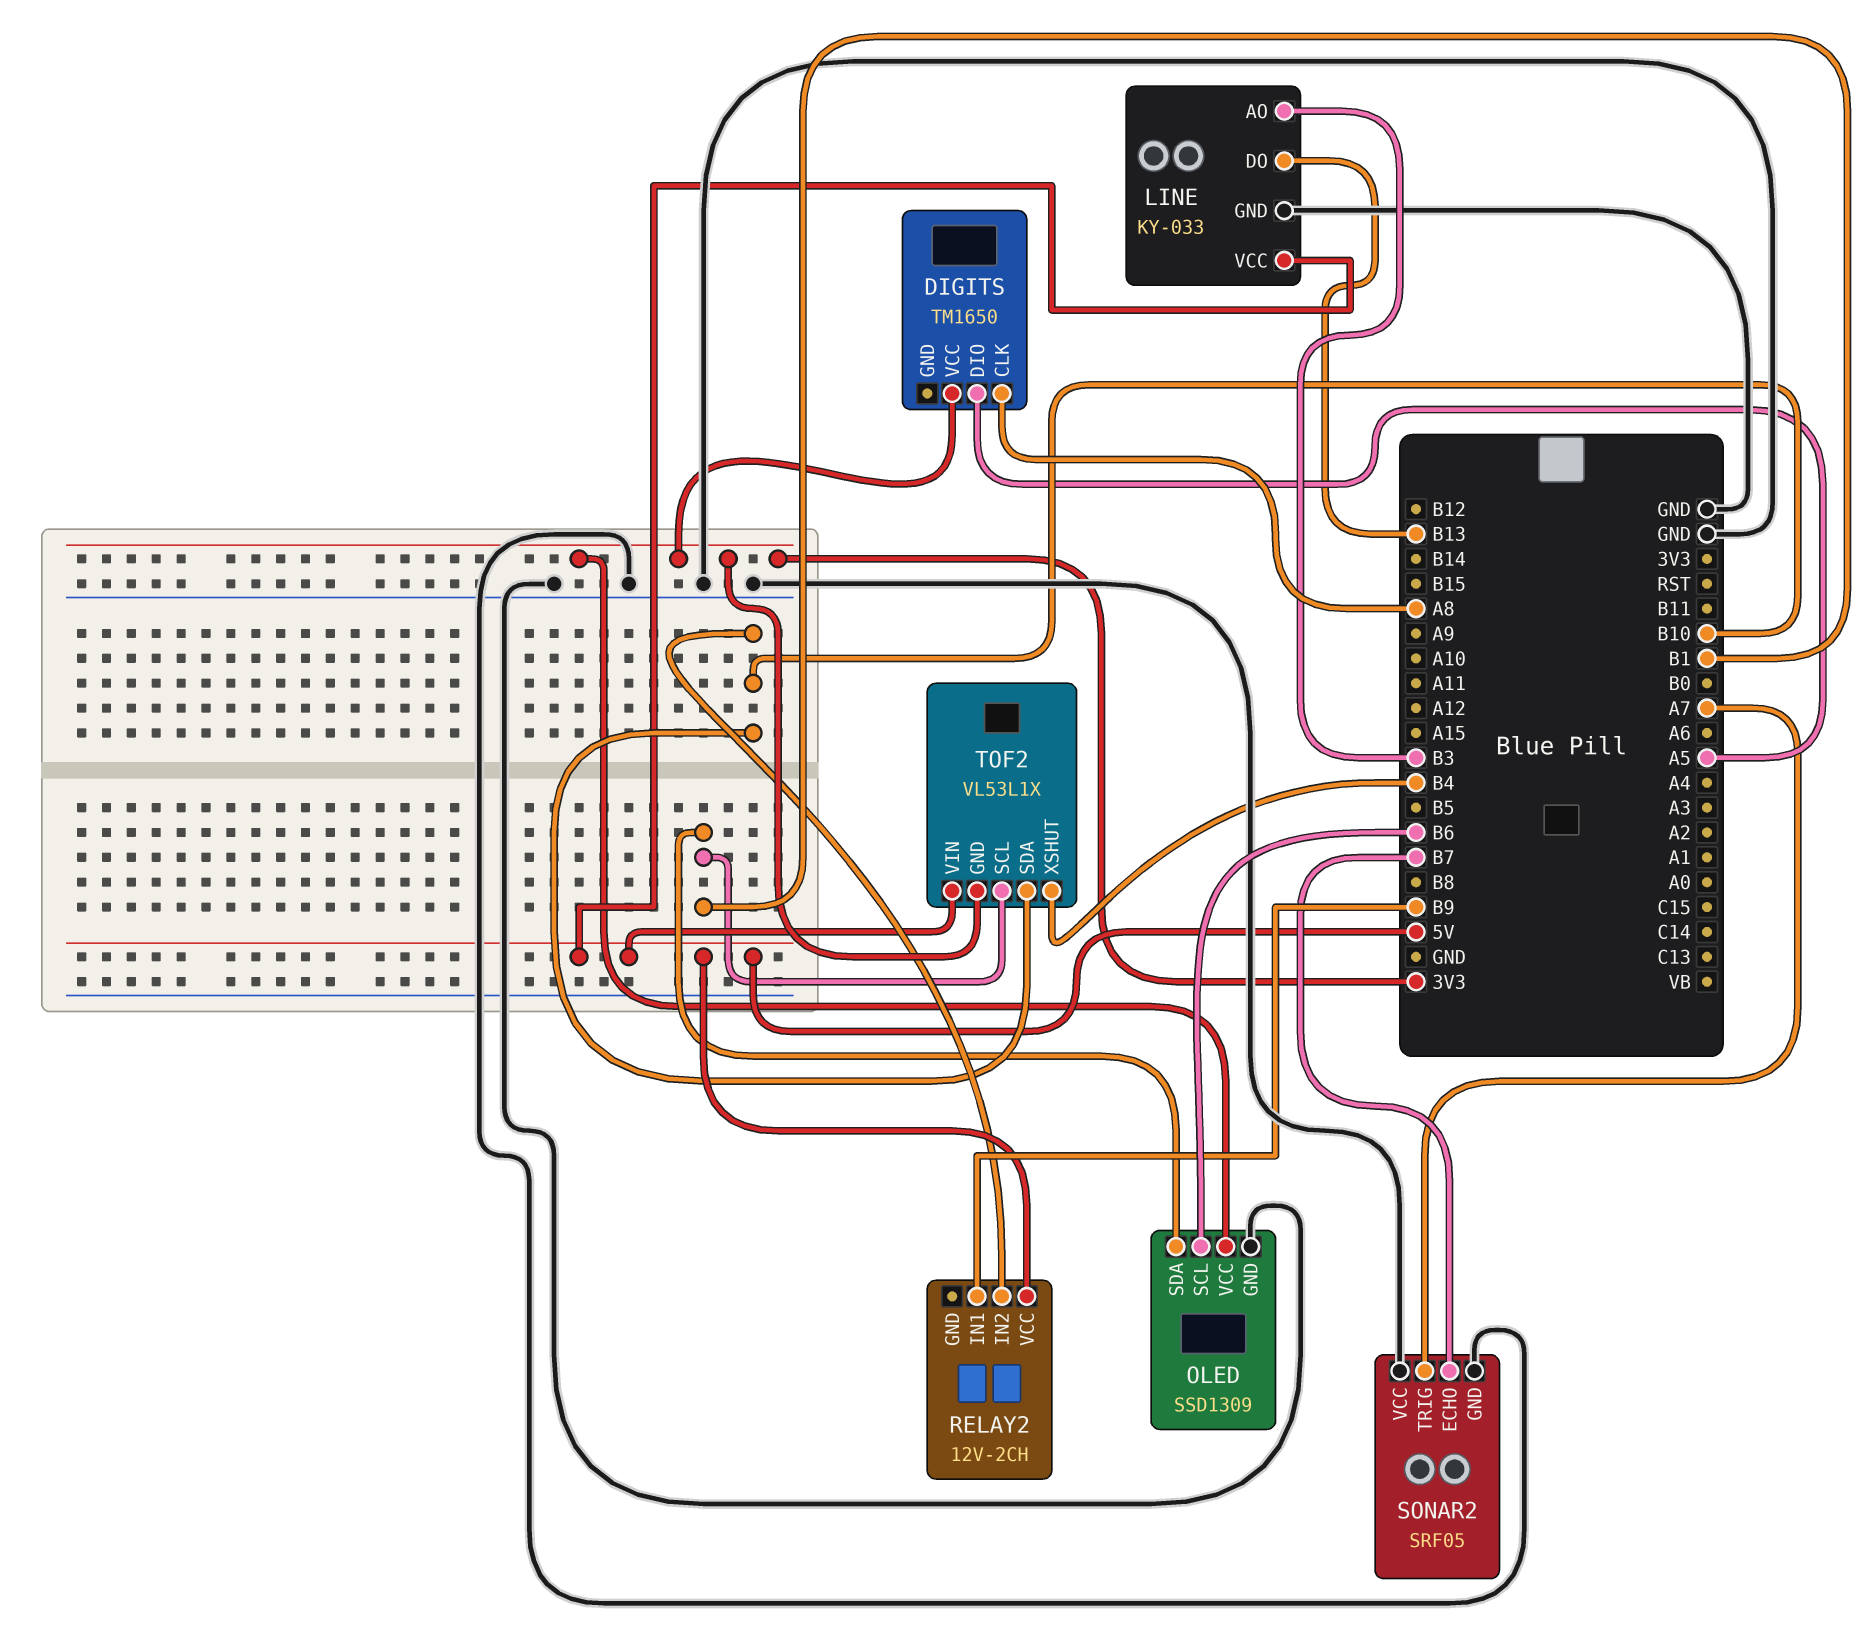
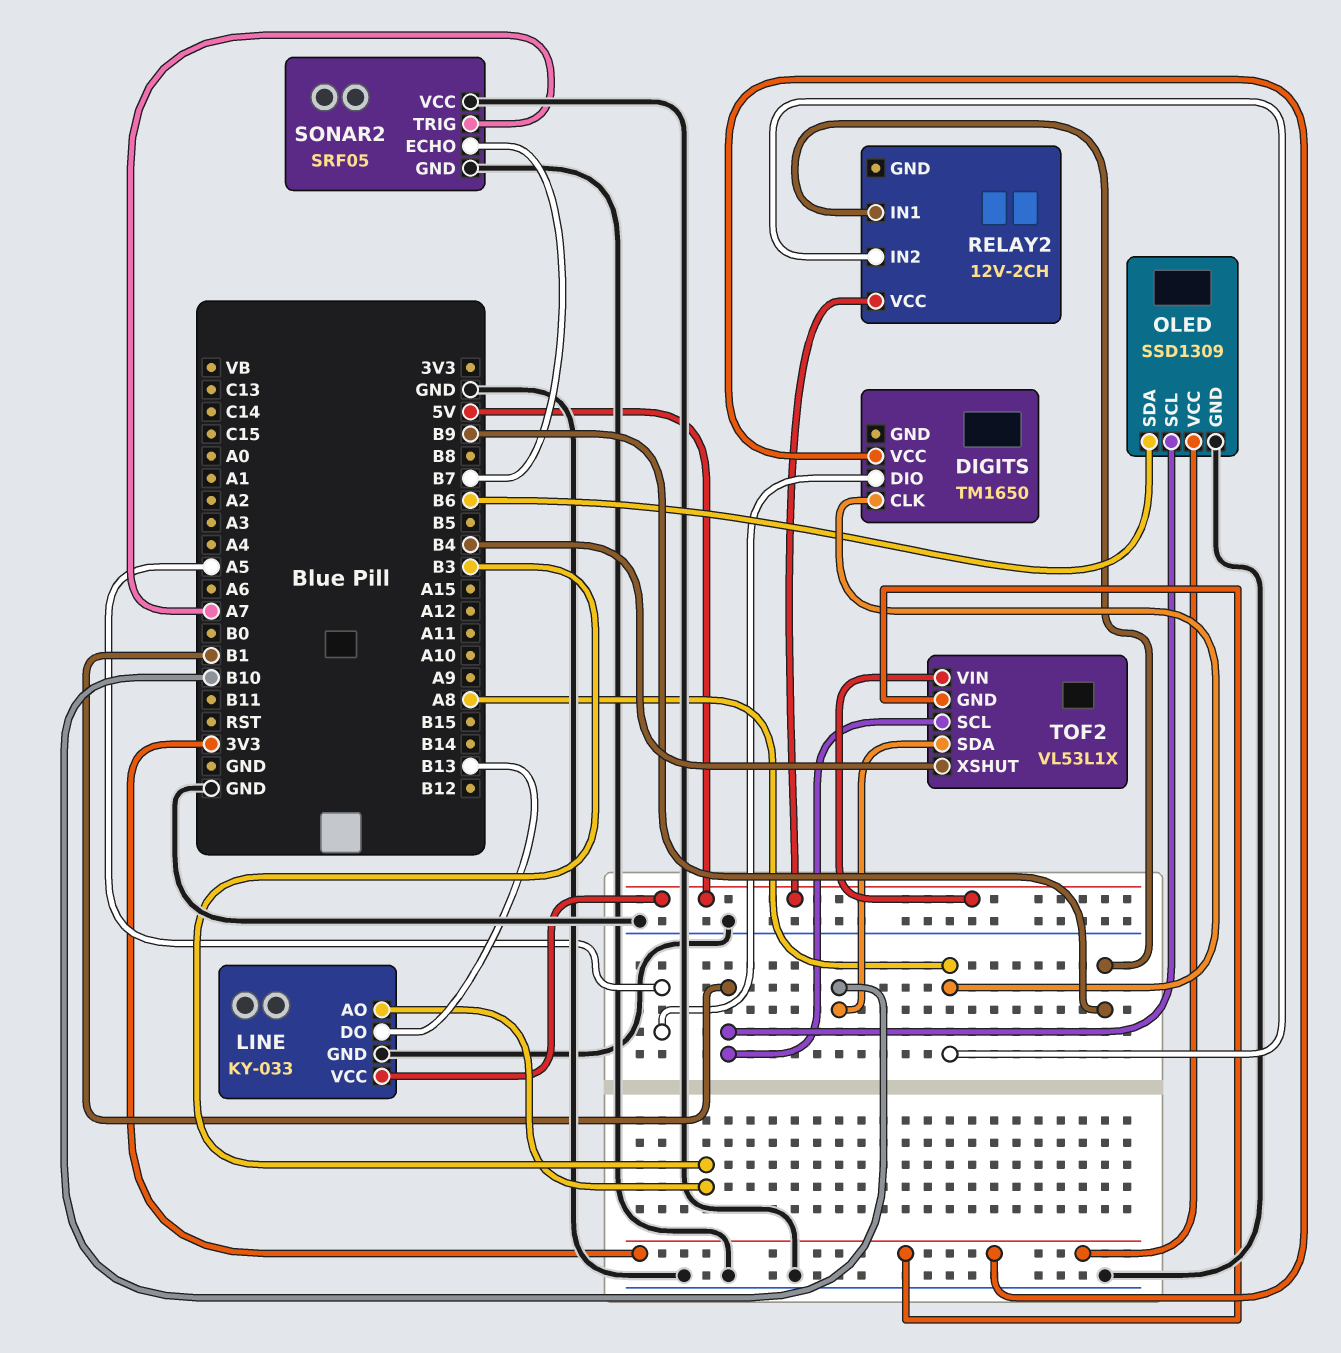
OLED pin SCL: B6 -> B1
OLED pin SDA: B1 -> B6
RELAY2 pin IN2: B10 -> A8

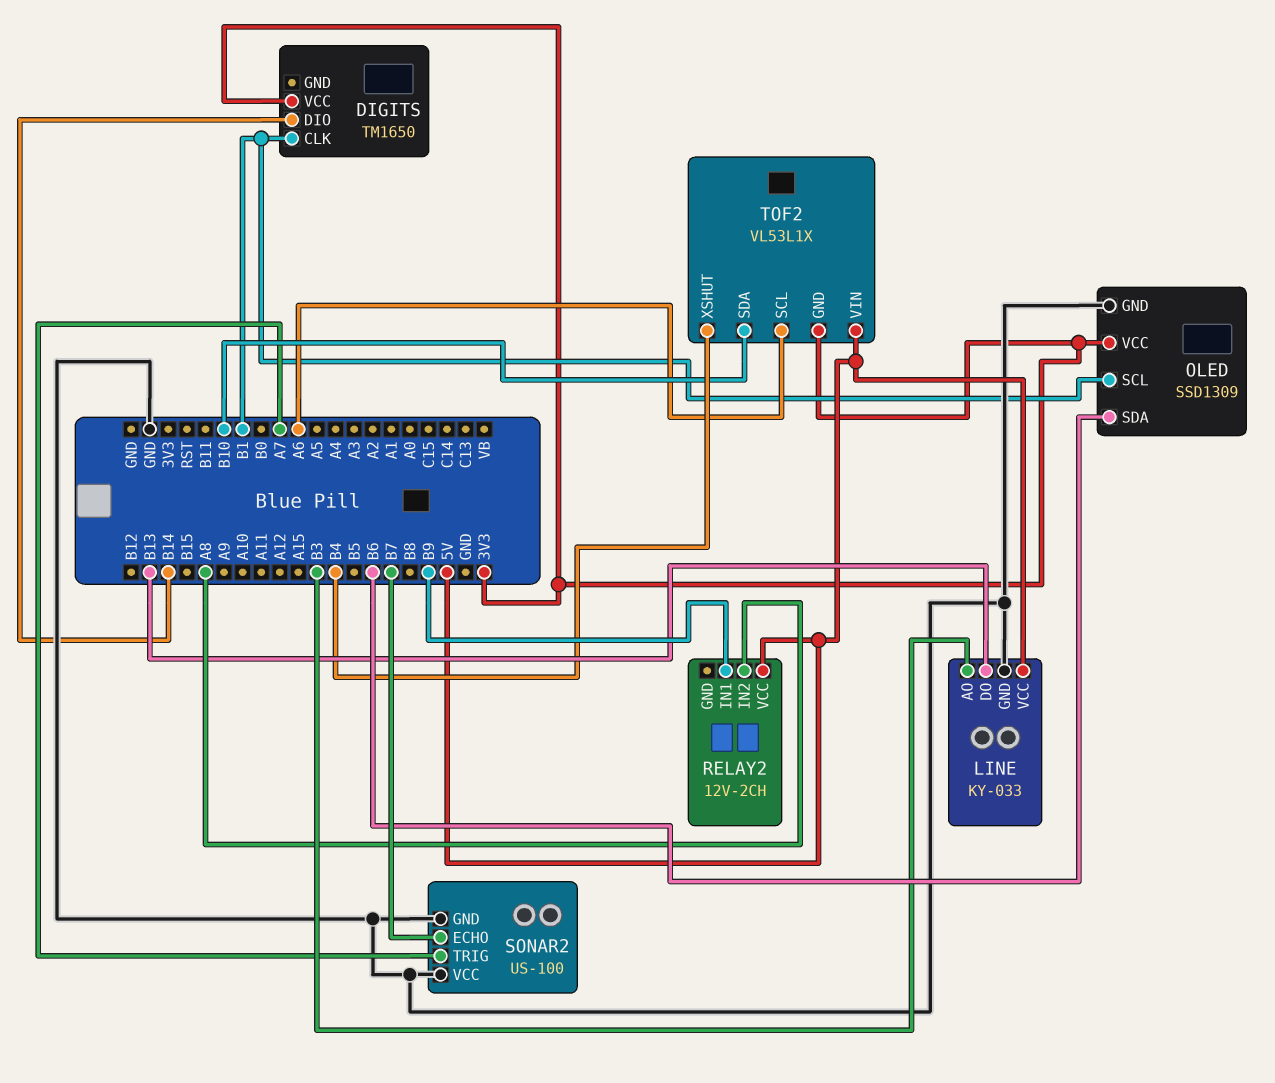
DIGITS pin CLK: A8 -> B1
DIGITS pin DIO: A5 -> B14
SONAR2: SRF05 -> US-100
TOF2 pin SCL: B1 -> A6

